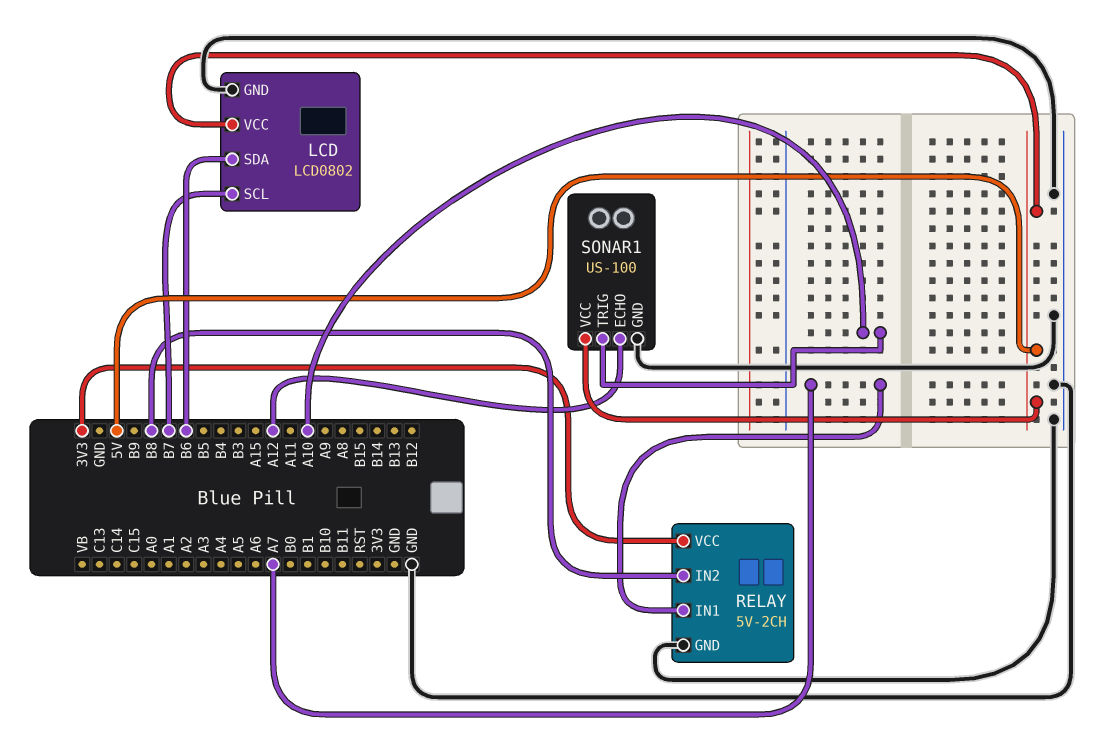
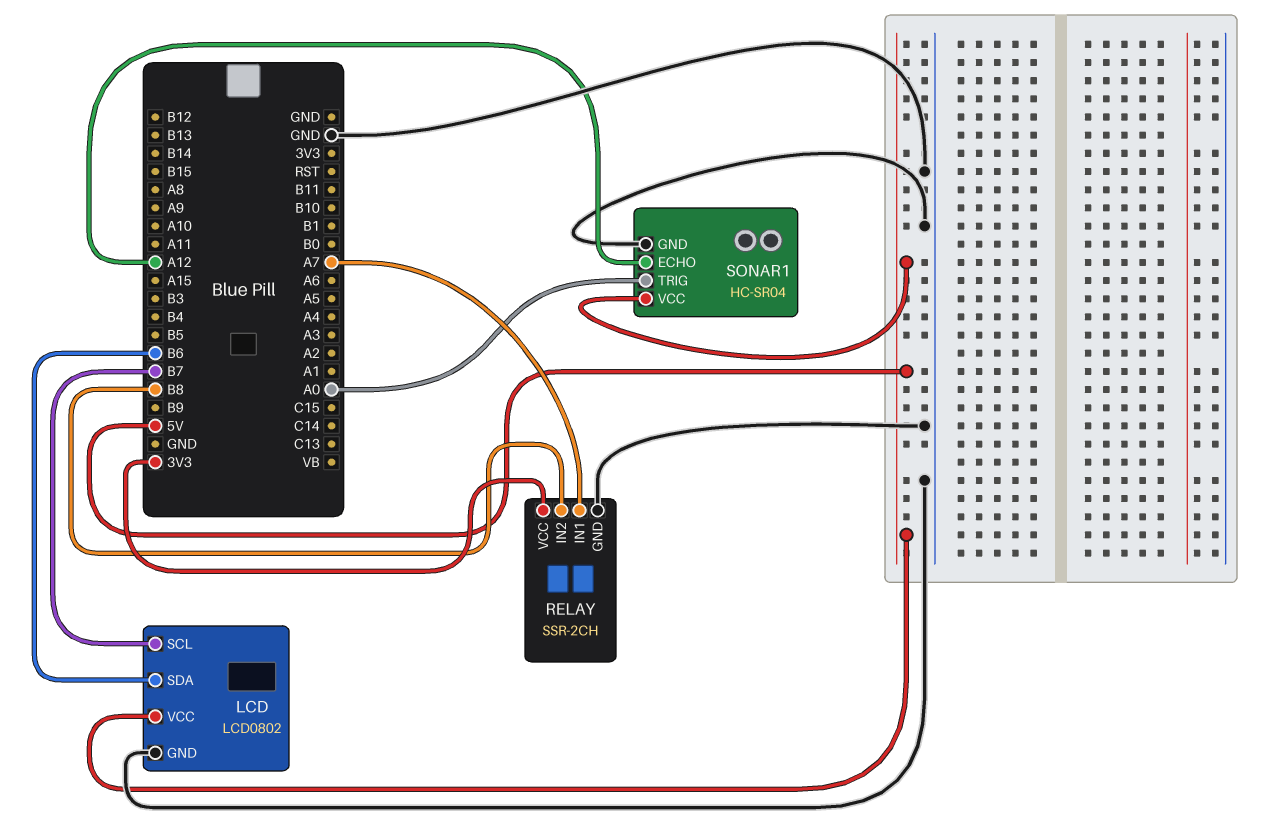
RELAY: 5V-2CH -> SSR-2CH
SONAR1: US-100 -> HC-SR04
SONAR1 pin TRIG: A10 -> A0

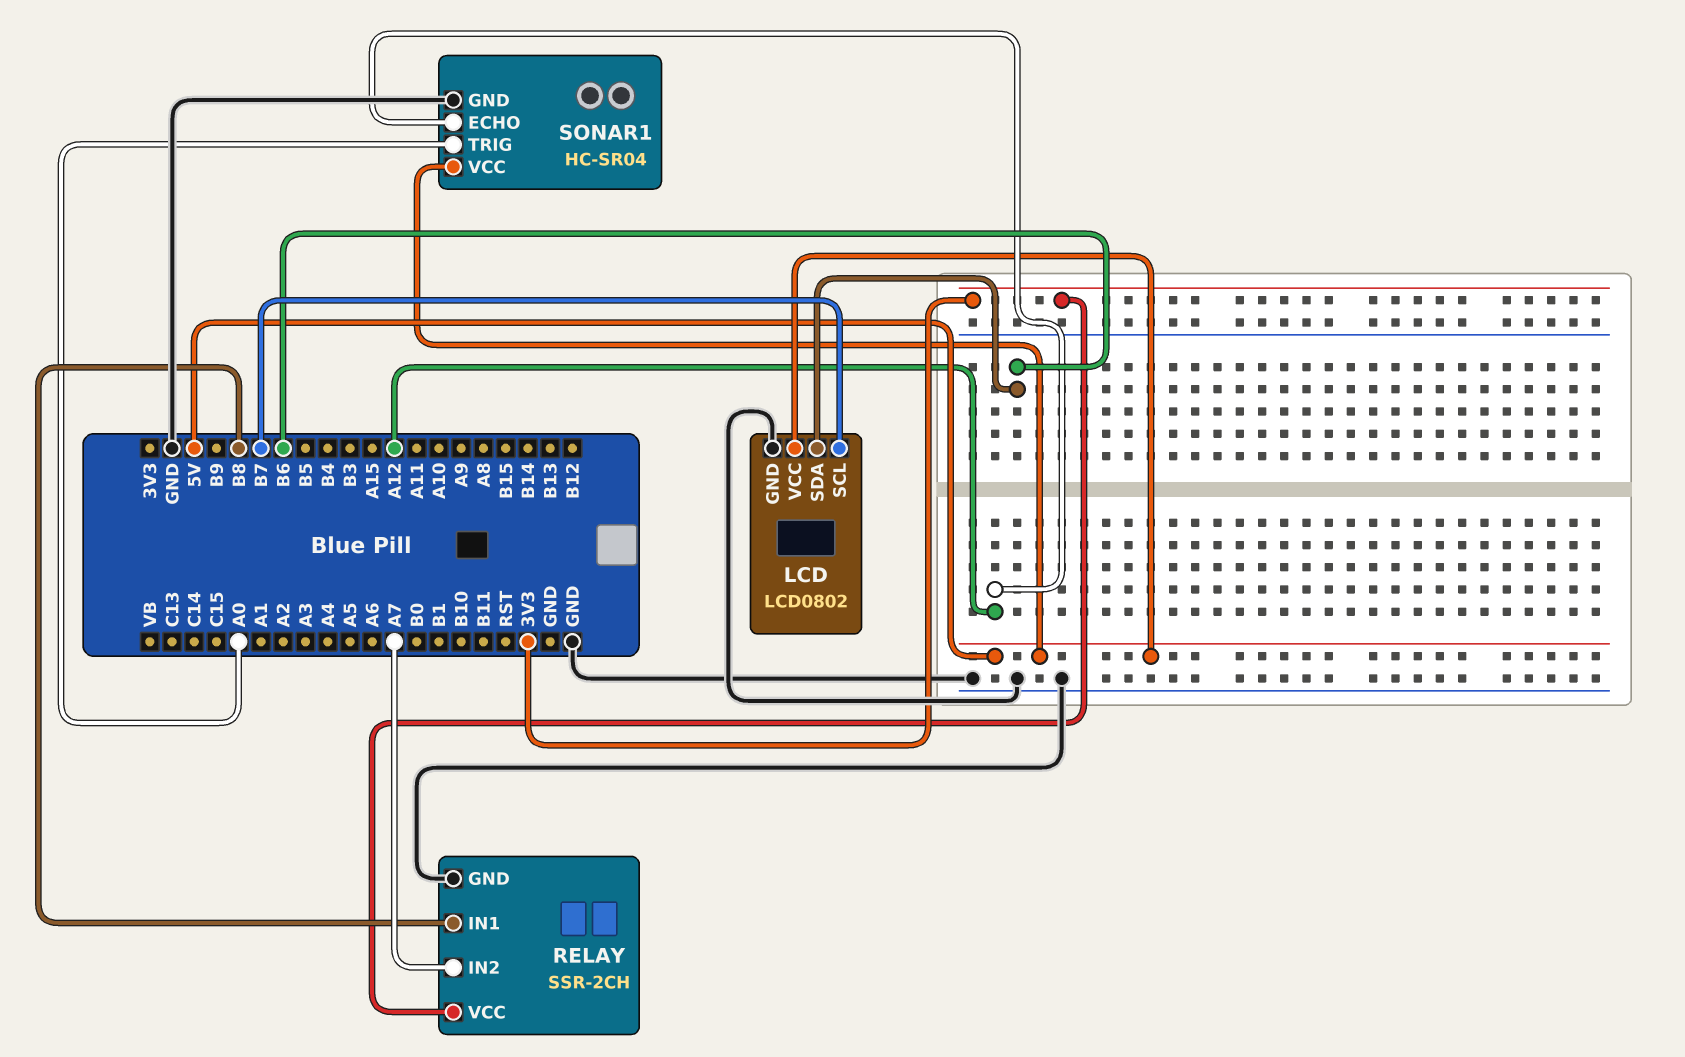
RELAY pin IN1: A7 -> B8
RELAY pin IN2: B8 -> A7

